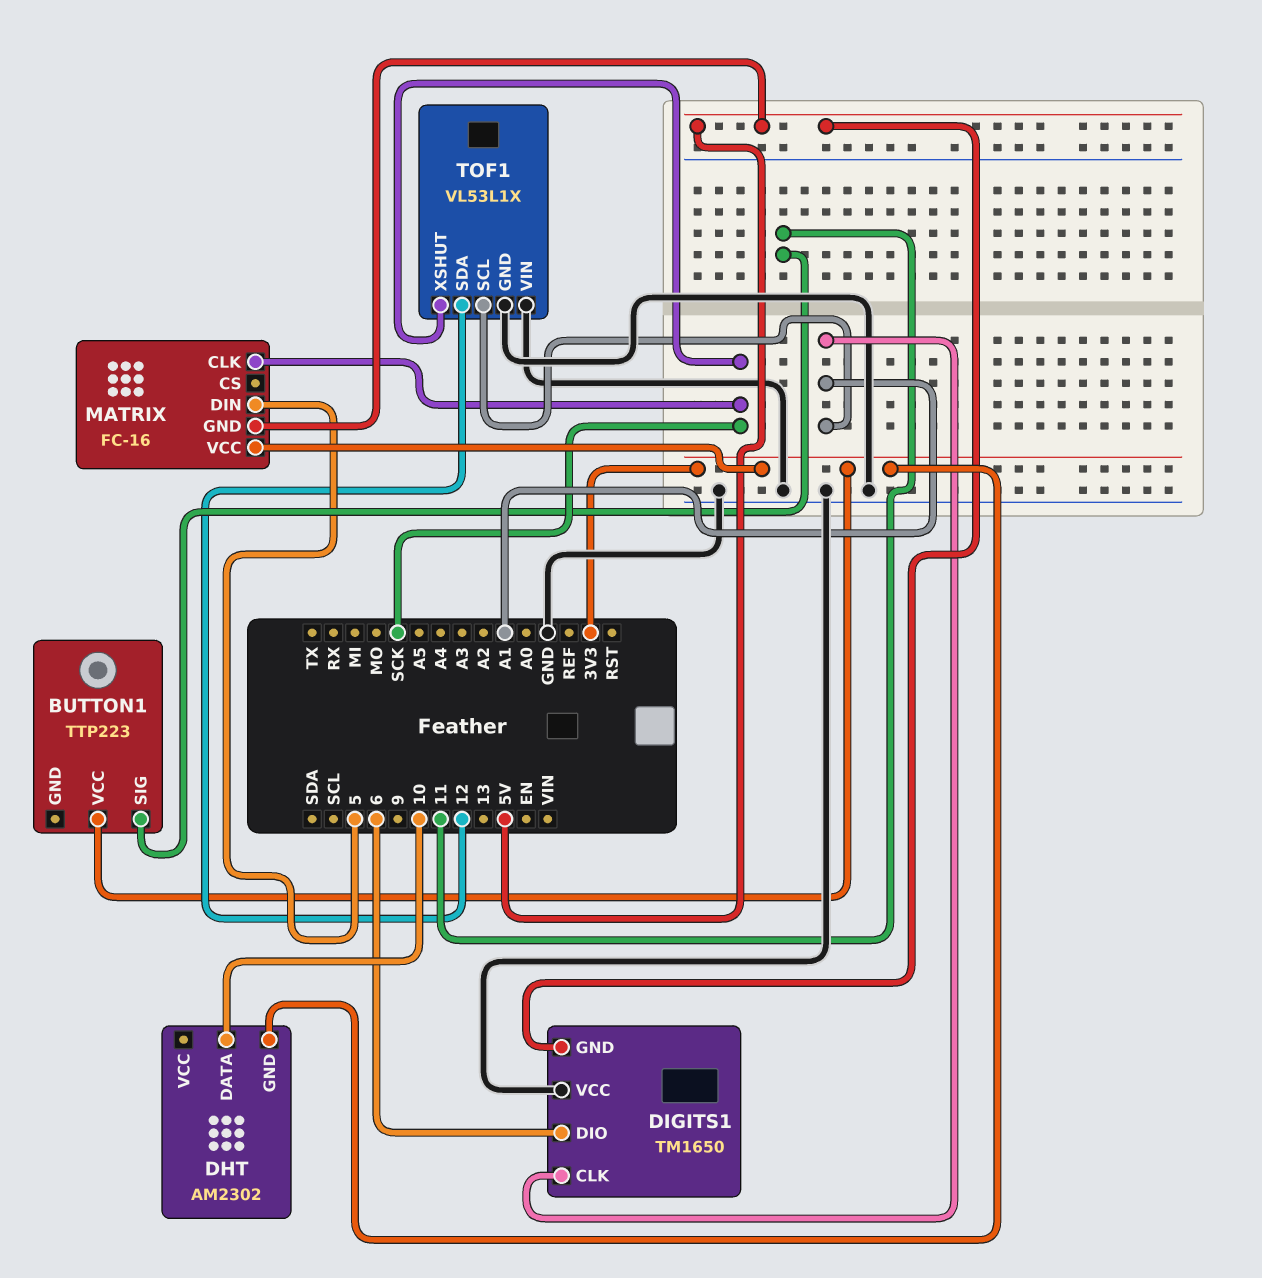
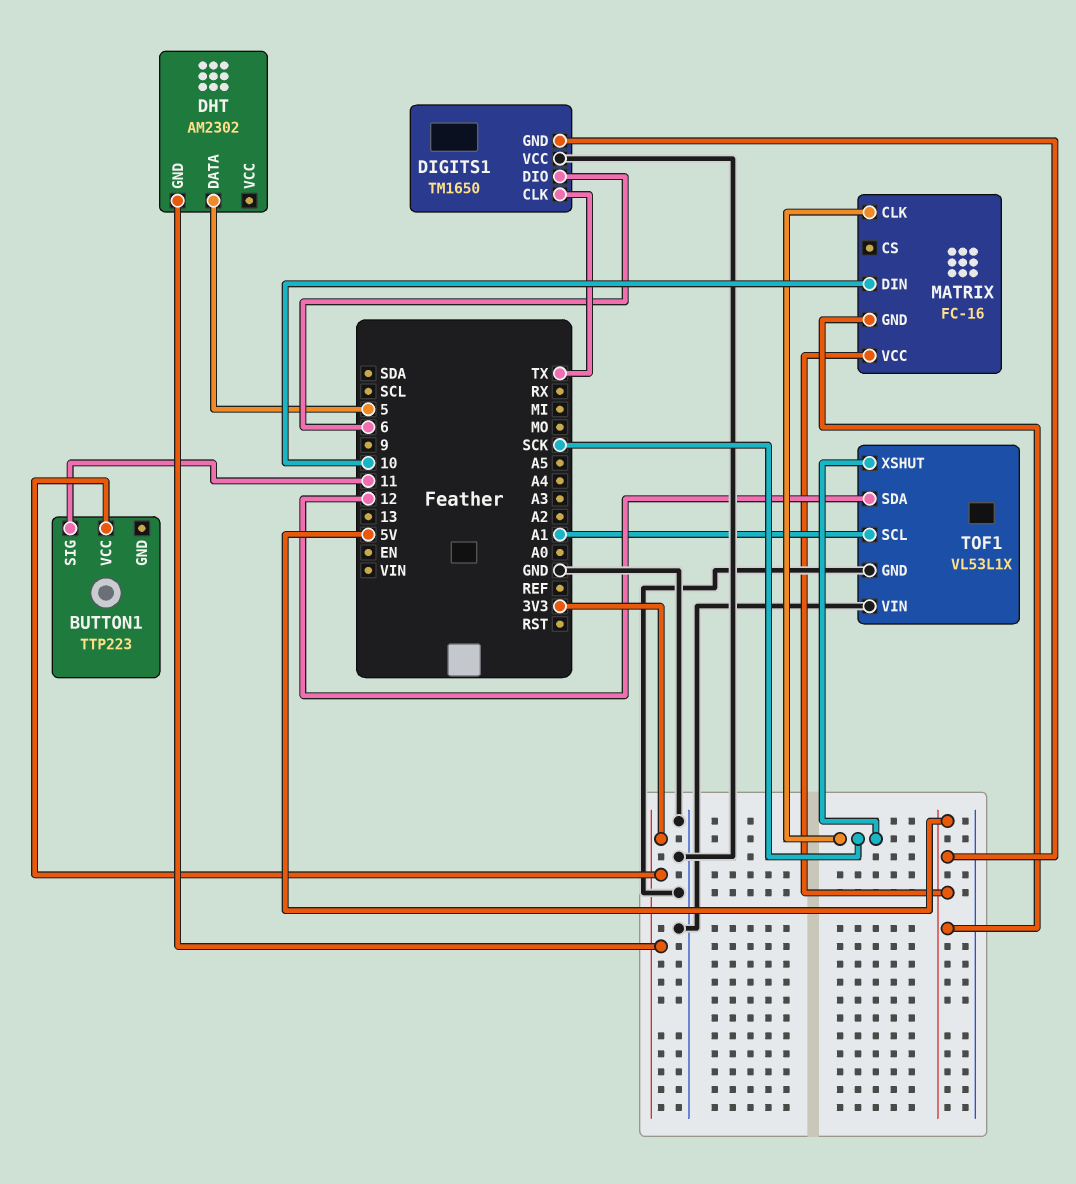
DHT pin DATA: 10 -> 5
DIGITS1 pin CLK: A1 -> TX
MATRIX pin DIN: 5 -> 10
MATRIX pin VCC: 3V3 -> 5V

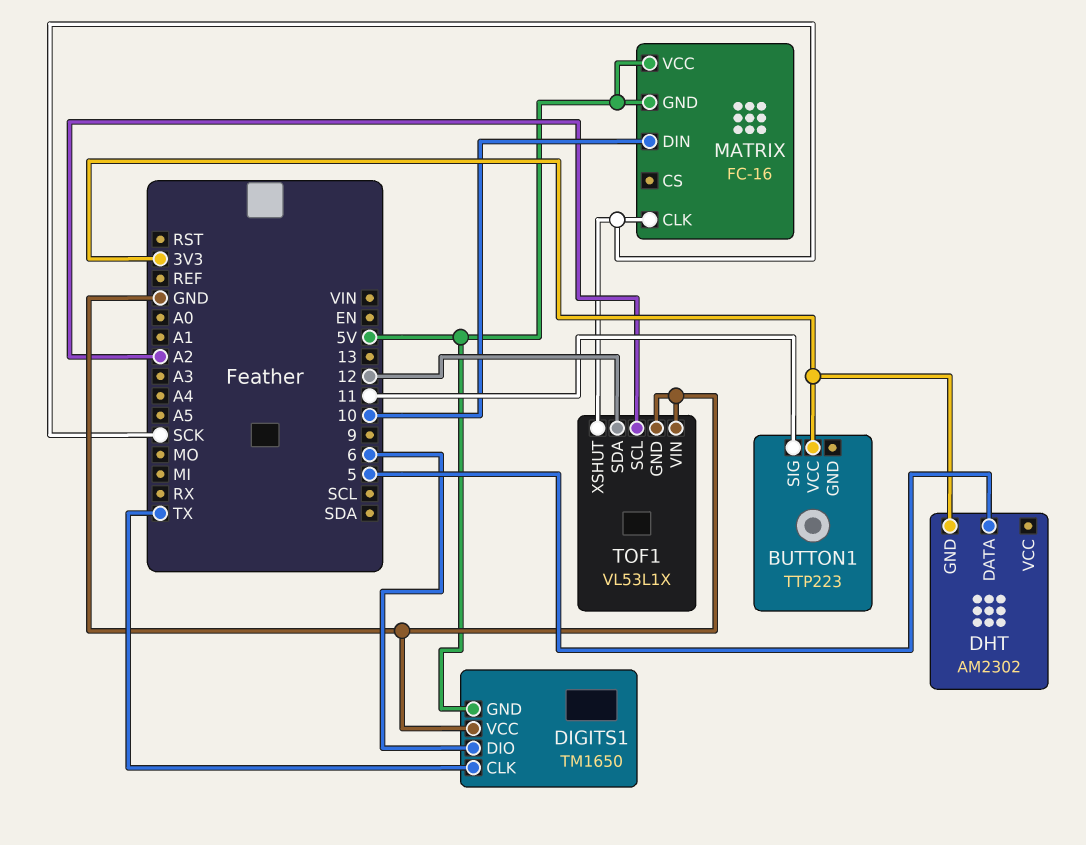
TOF1 pin SCL: A1 -> A2

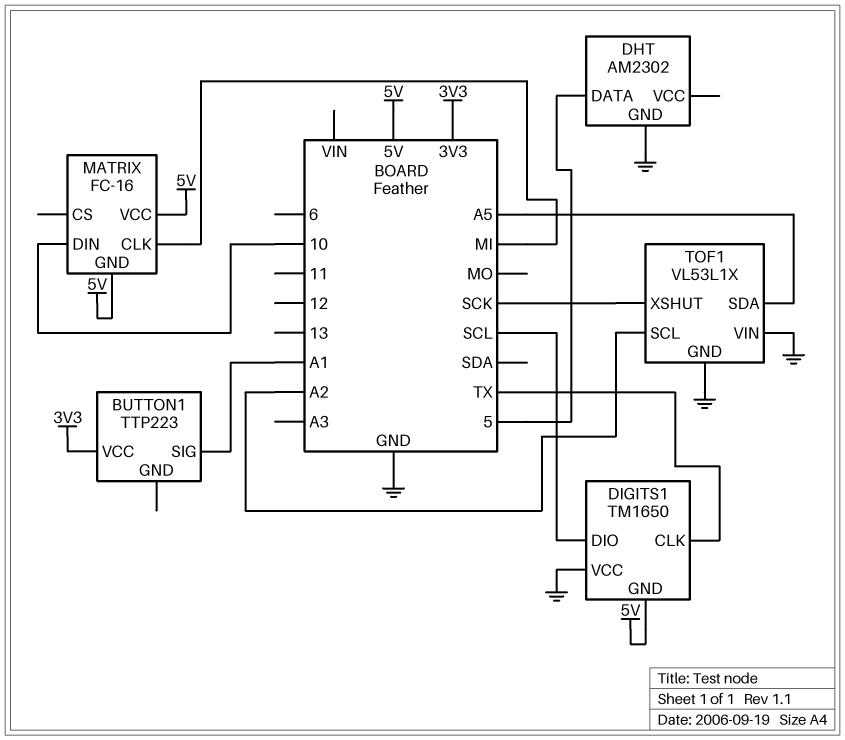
BUTTON1 pin SIG: 11 -> A1
DHT pin GND: 3V3 -> GND
DIGITS1 pin DIO: 6 -> SCL
MATRIX pin CLK: SCK -> MI
TOF1 pin SDA: 12 -> A5

